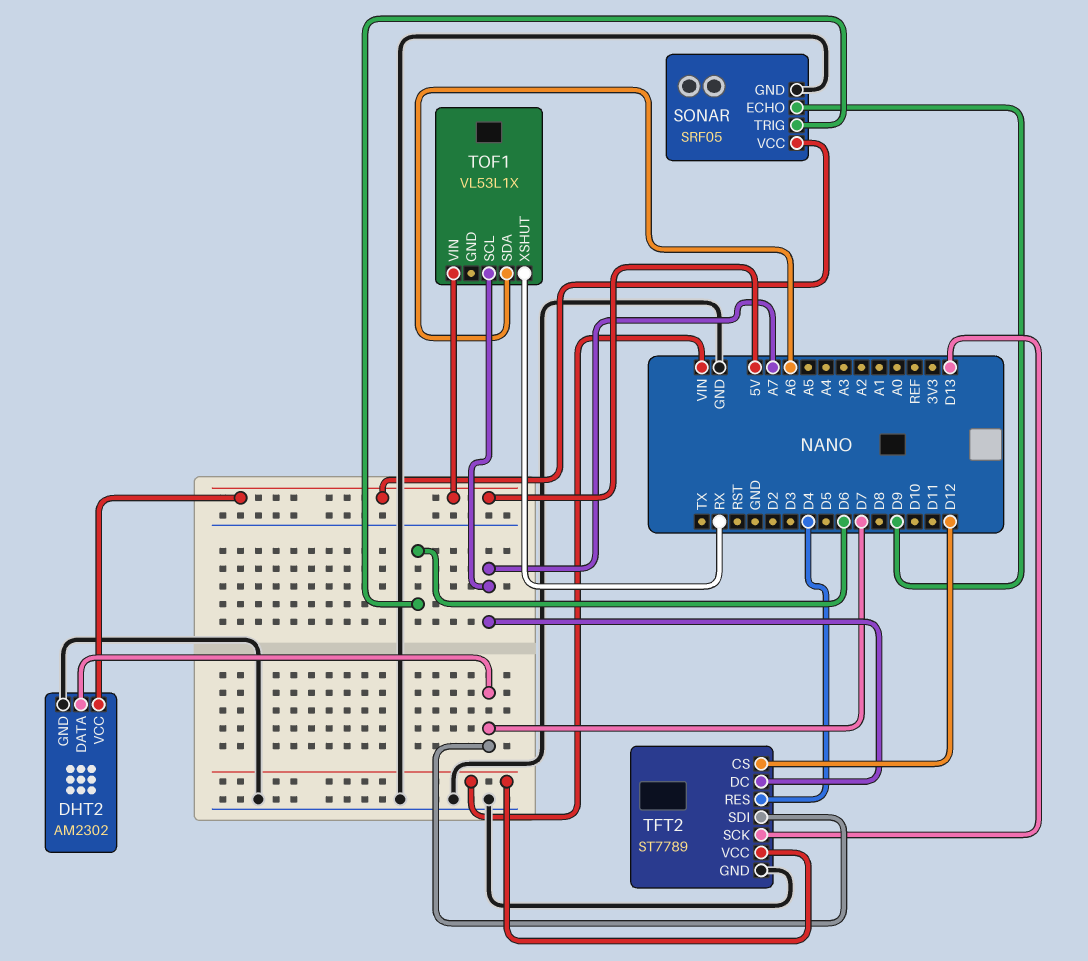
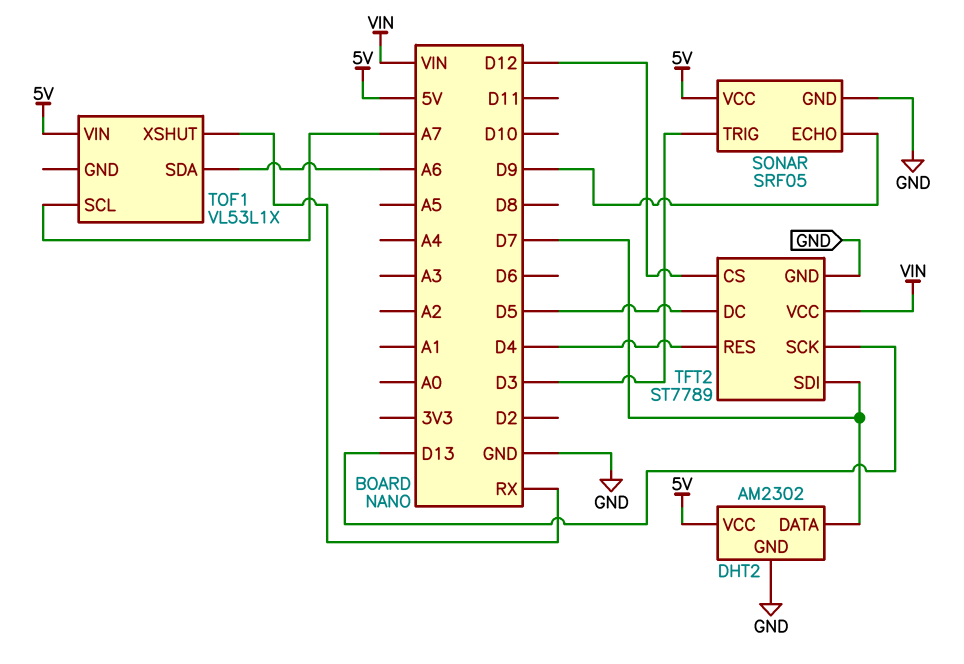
SONAR pin TRIG: D6 -> D3
TFT2 pin DC: A7 -> D5

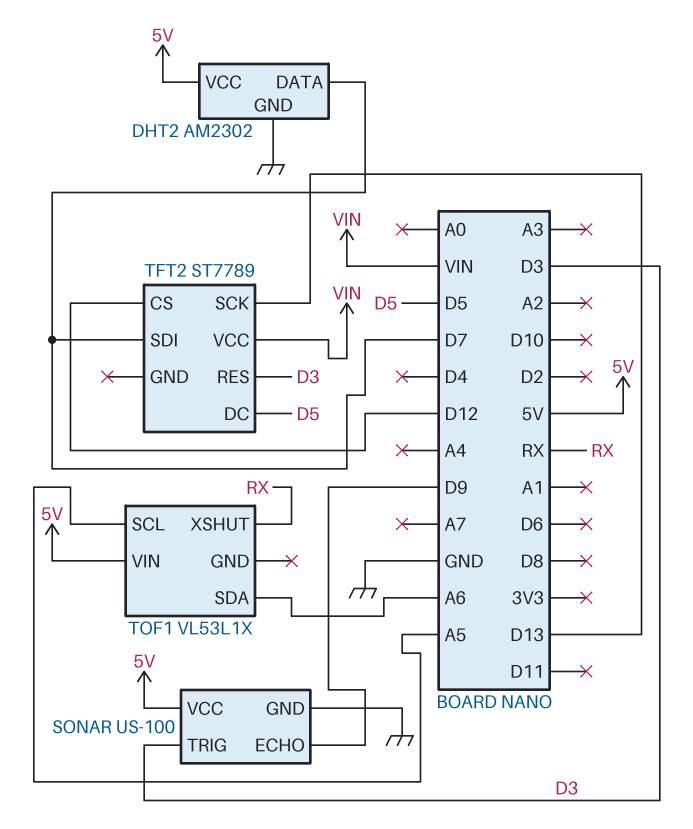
SONAR: SRF05 -> US-100
TFT2 pin GND: GND -> none
TFT2 pin RES: D4 -> D3
TOF1 pin SCL: A7 -> A5

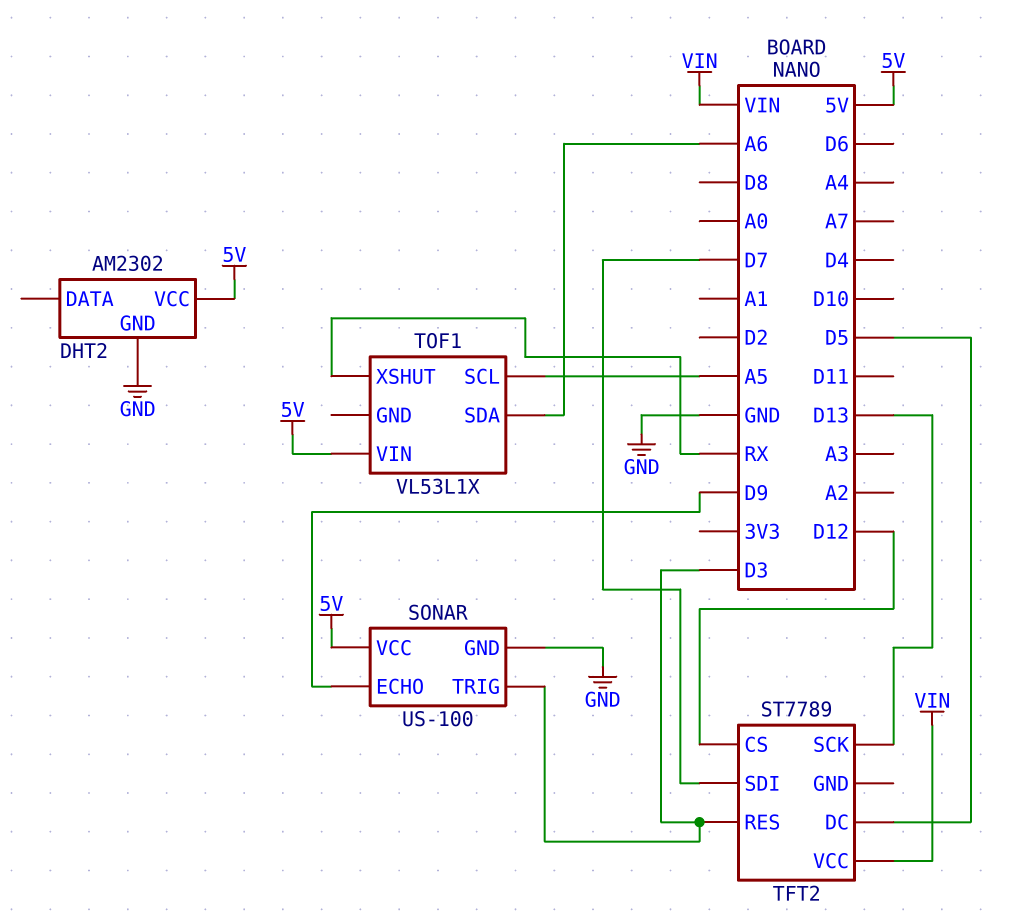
DHT2 pin DATA: D7 -> none

